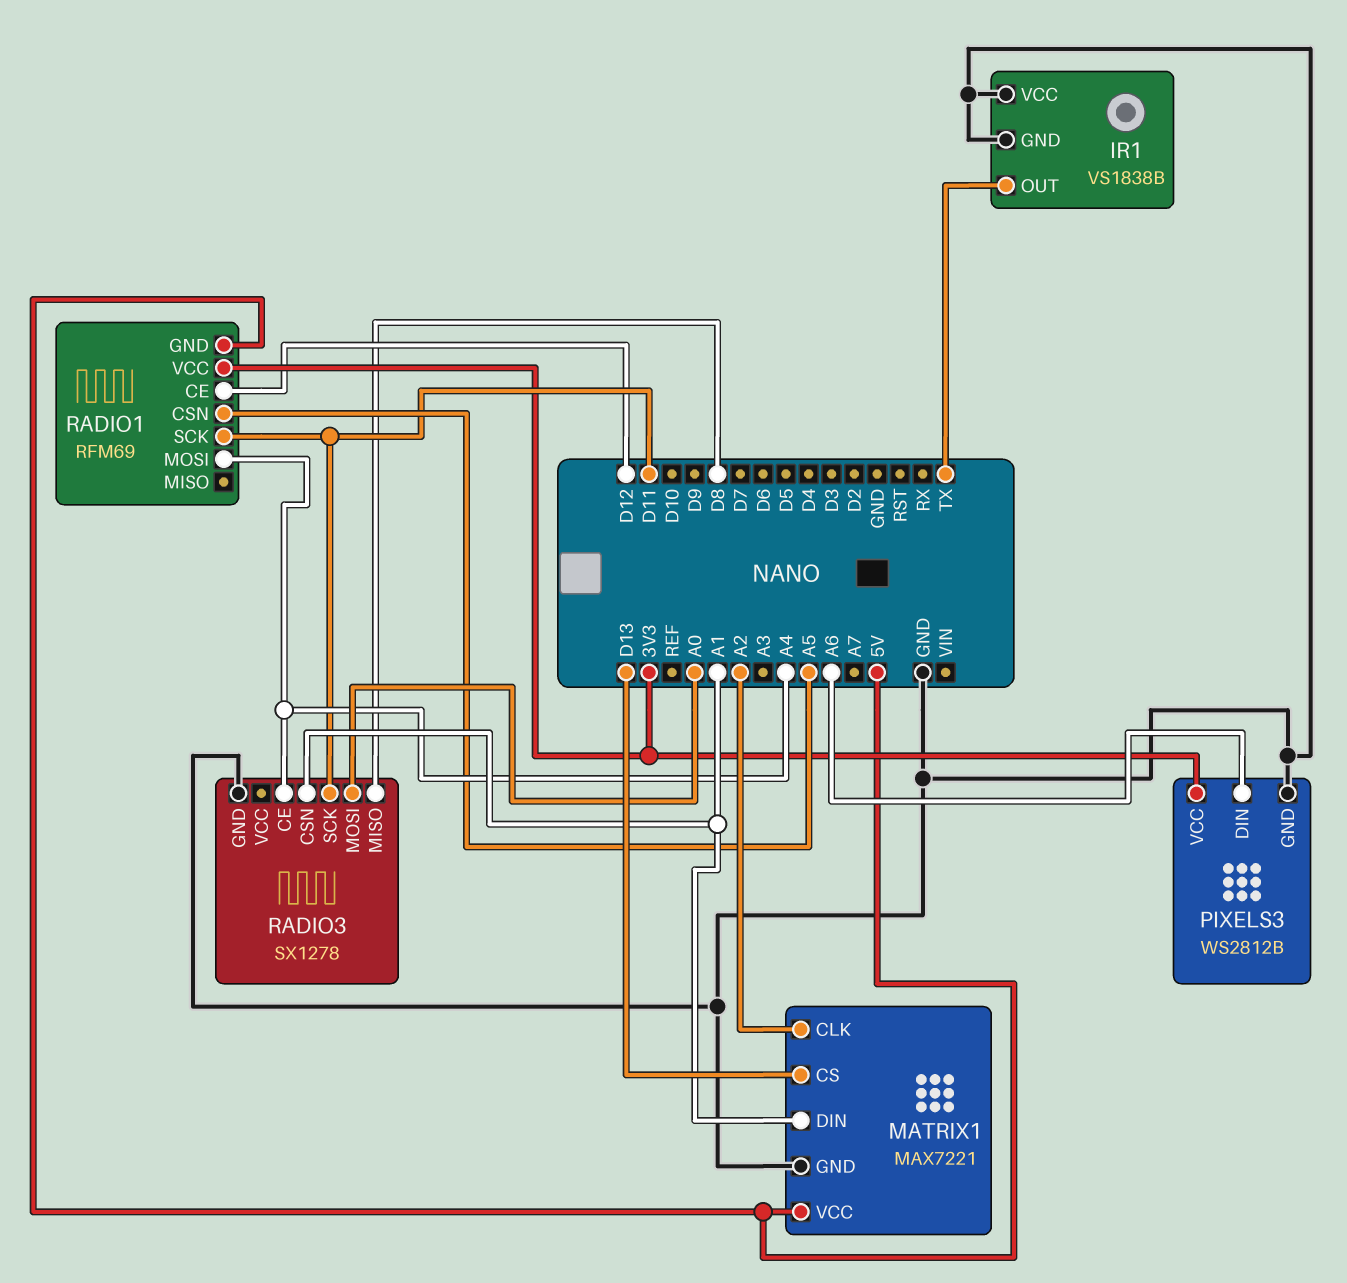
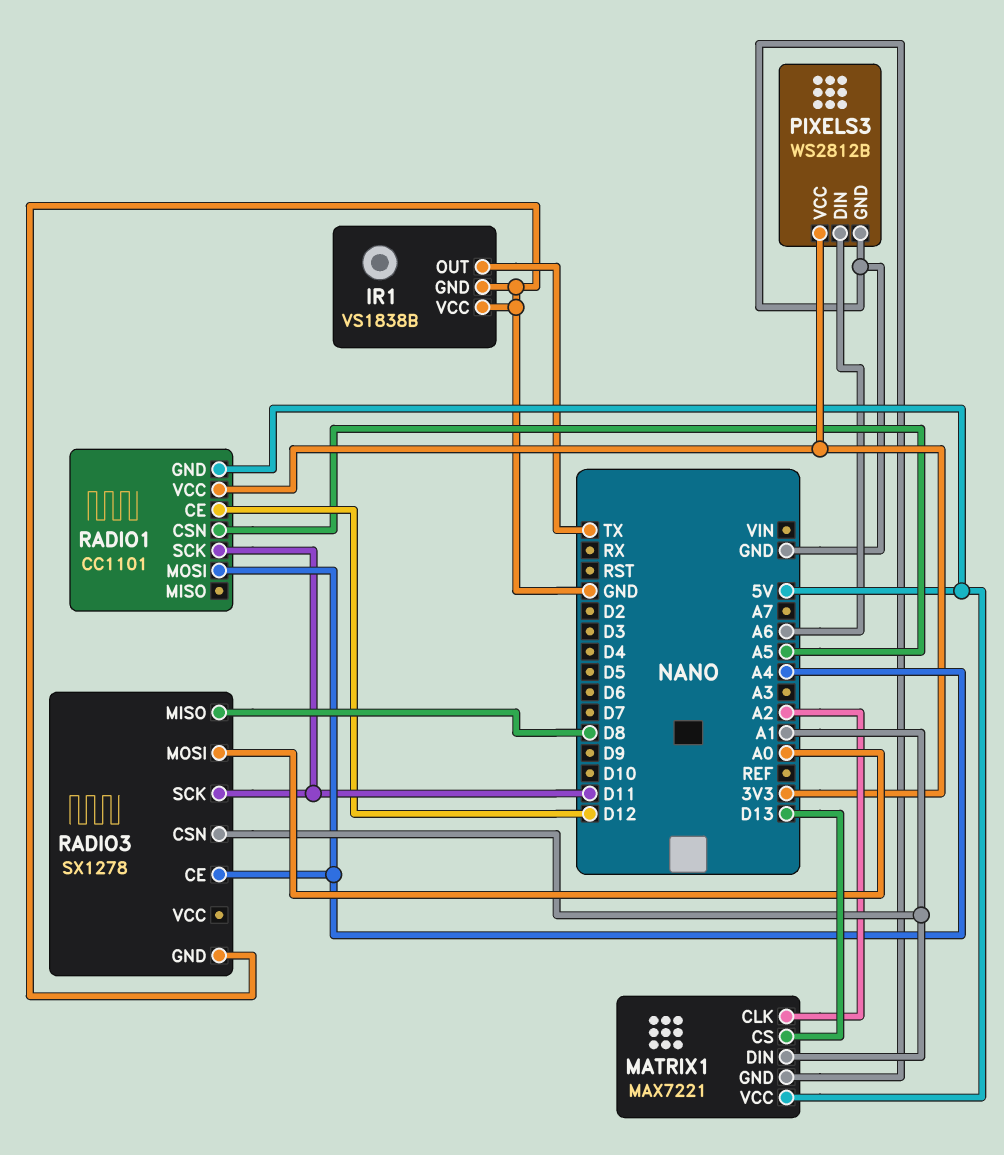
RADIO1: RFM69 -> CC1101

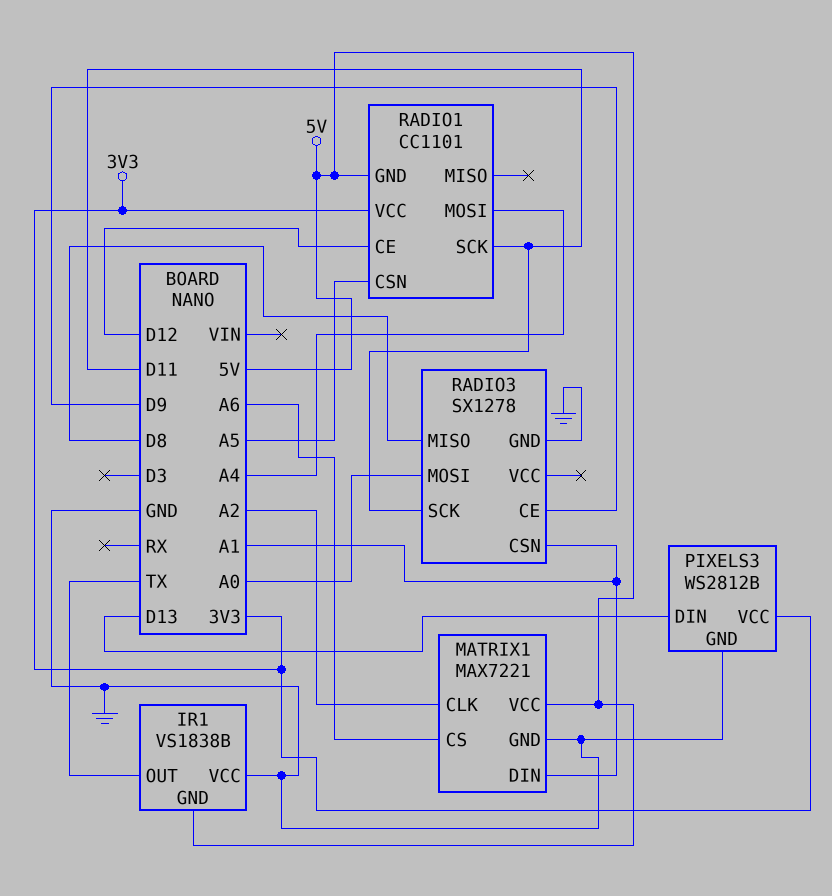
IR1 pin GND: GND -> 5V
MATRIX1 pin CS: D13 -> A6
PIXELS3 pin DIN: A6 -> D13
RADIO3 pin CE: A4 -> D9

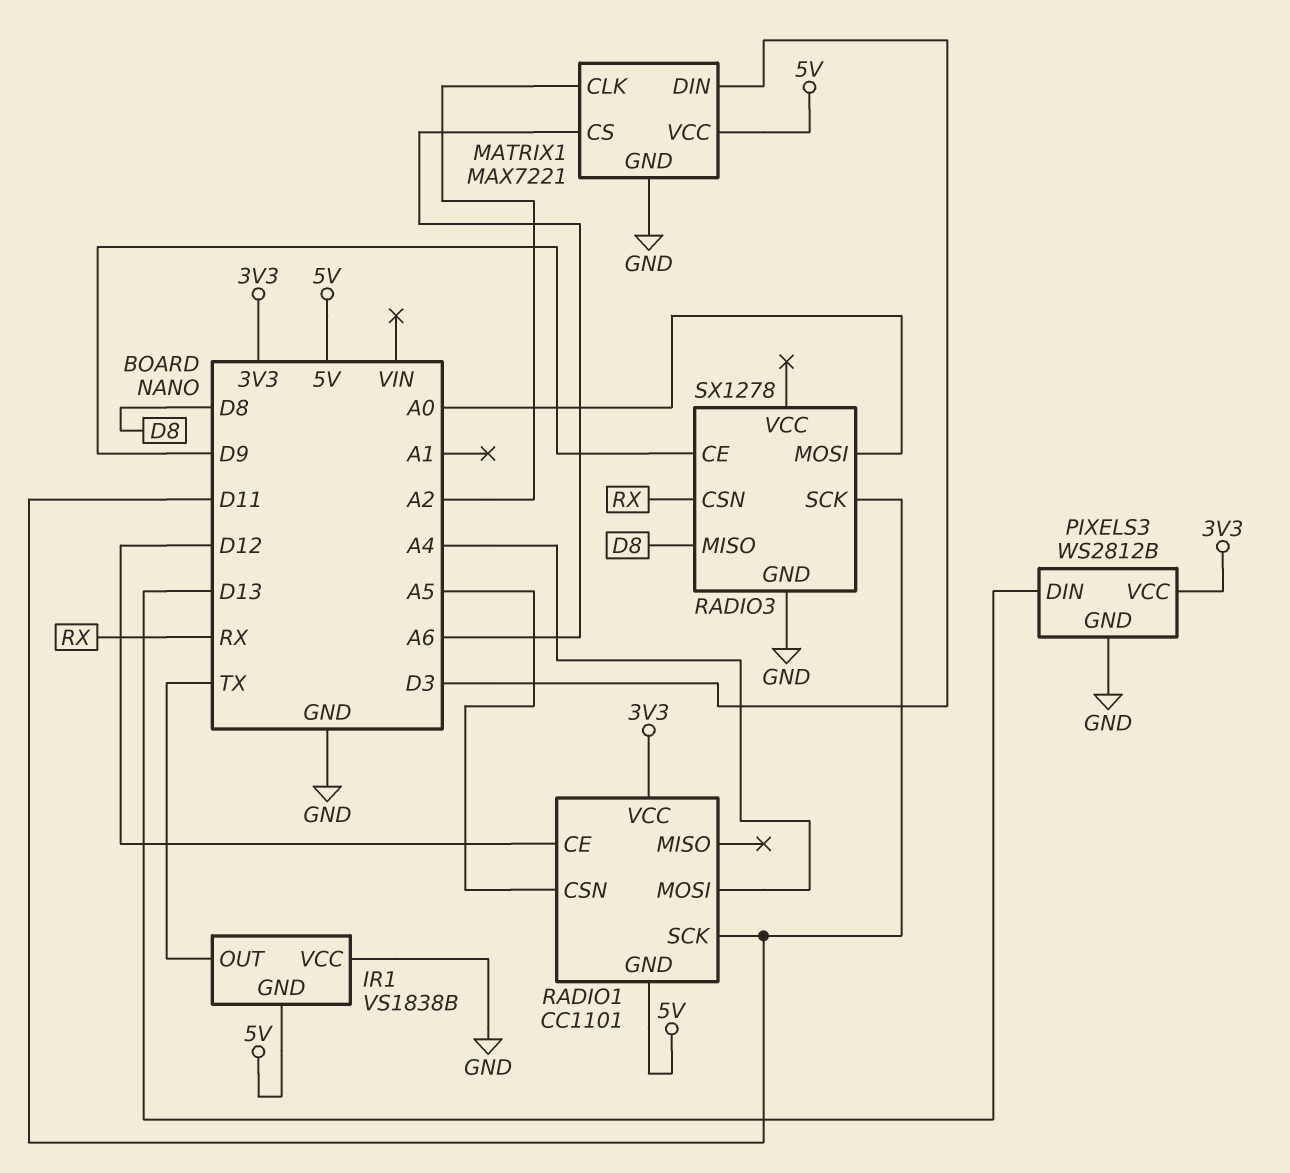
MATRIX1 pin DIN: A1 -> D3
RADIO3 pin CSN: A1 -> RX

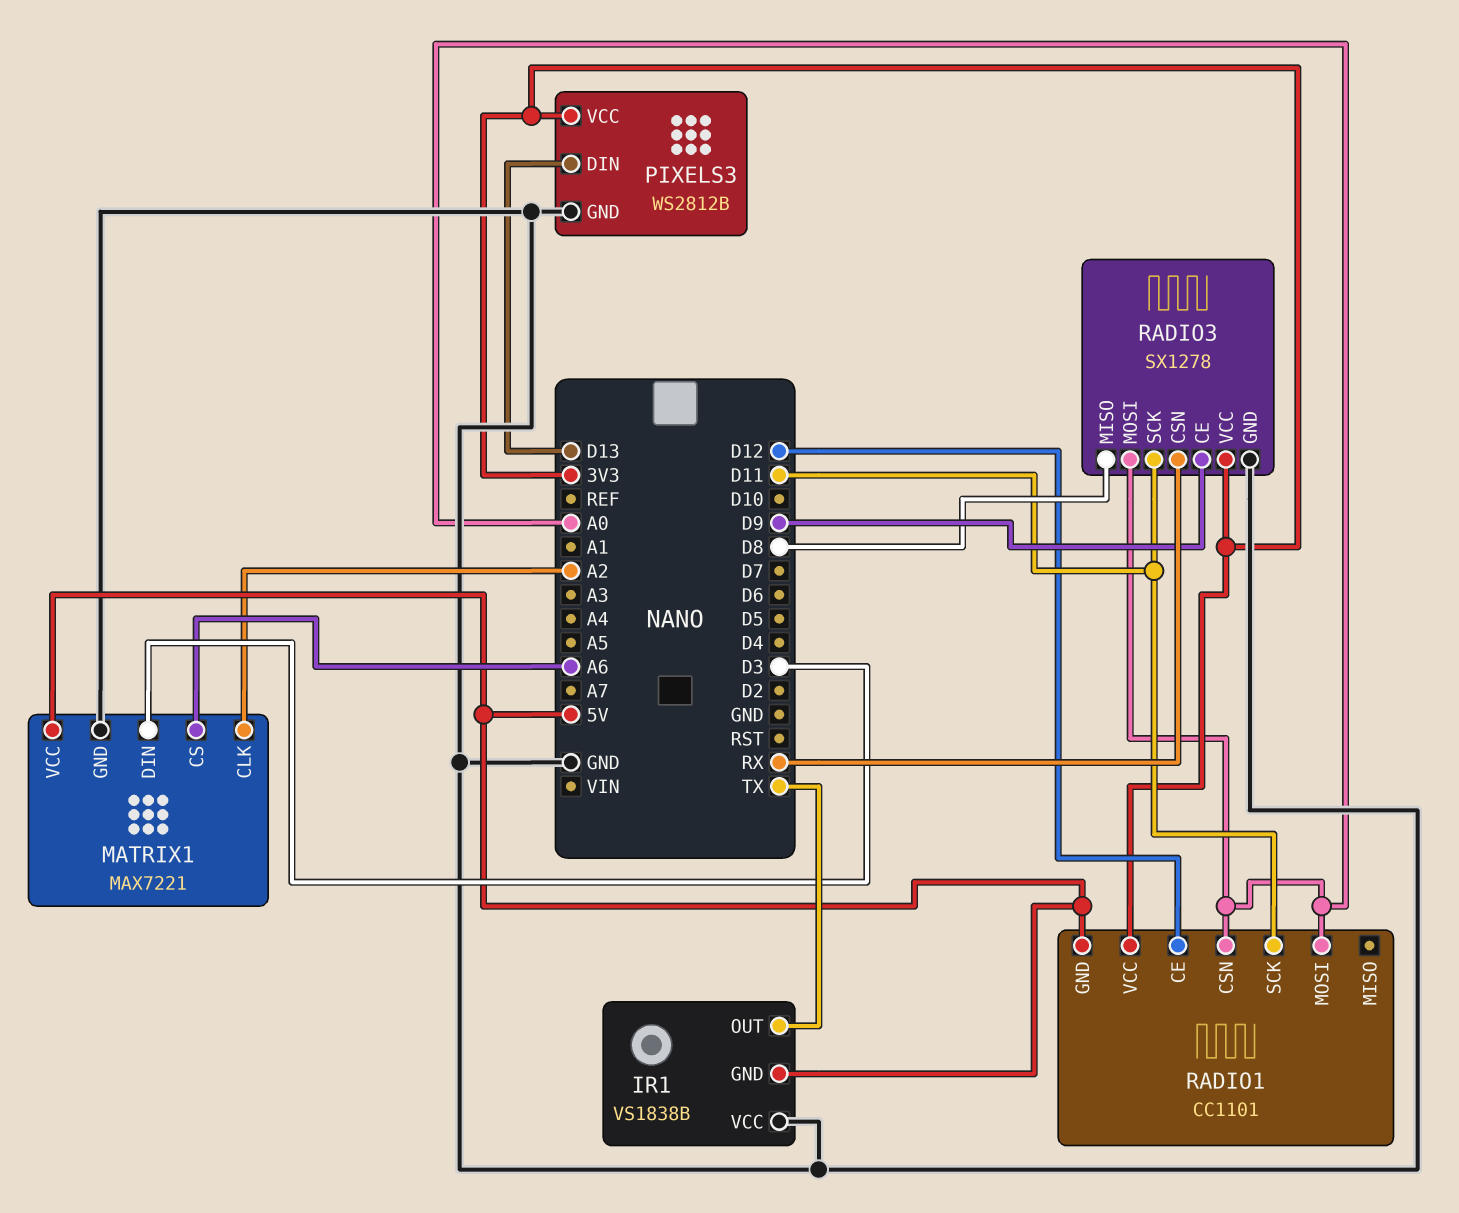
RADIO1 pin CSN: A5 -> A0
RADIO1 pin MOSI: A4 -> A0
RADIO3 pin VCC: none -> 3V3

